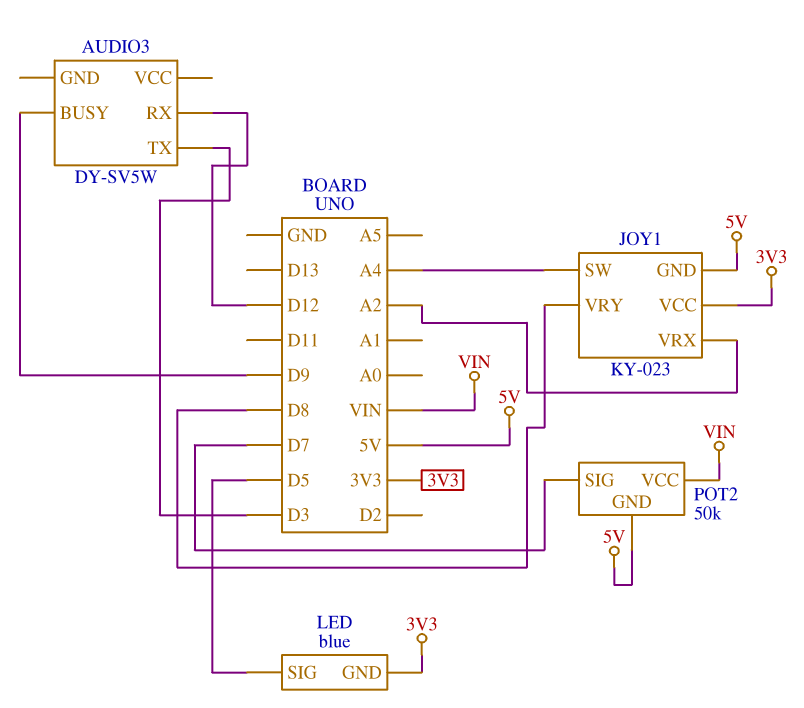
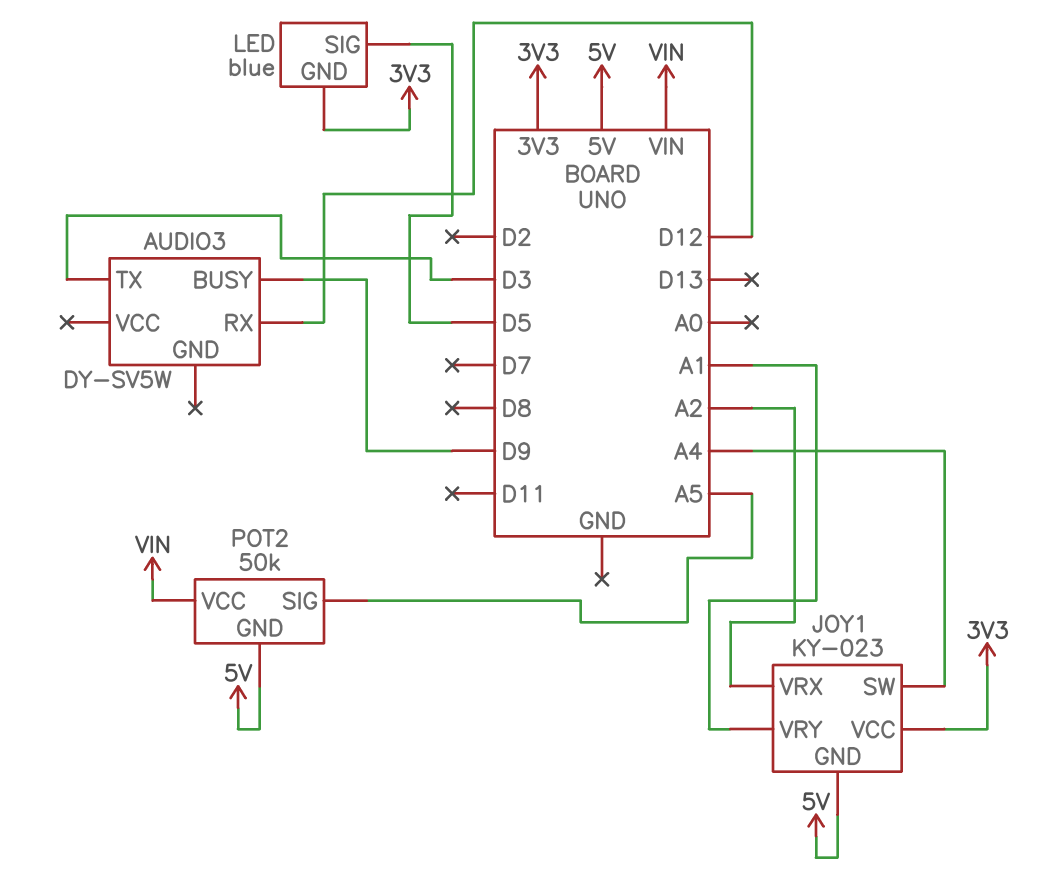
JOY1 pin VRY: D8 -> A1
POT2 pin SIG: D7 -> A5

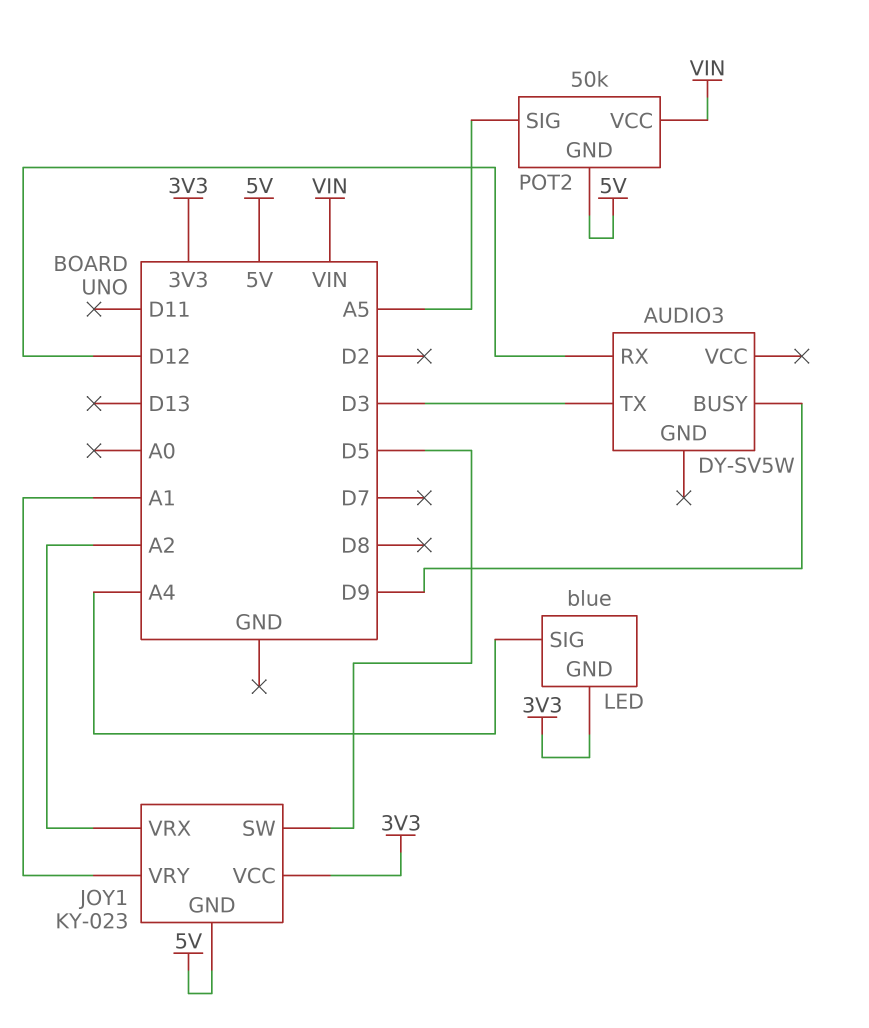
JOY1 pin SW: A4 -> D5
LED pin SIG: D5 -> A4

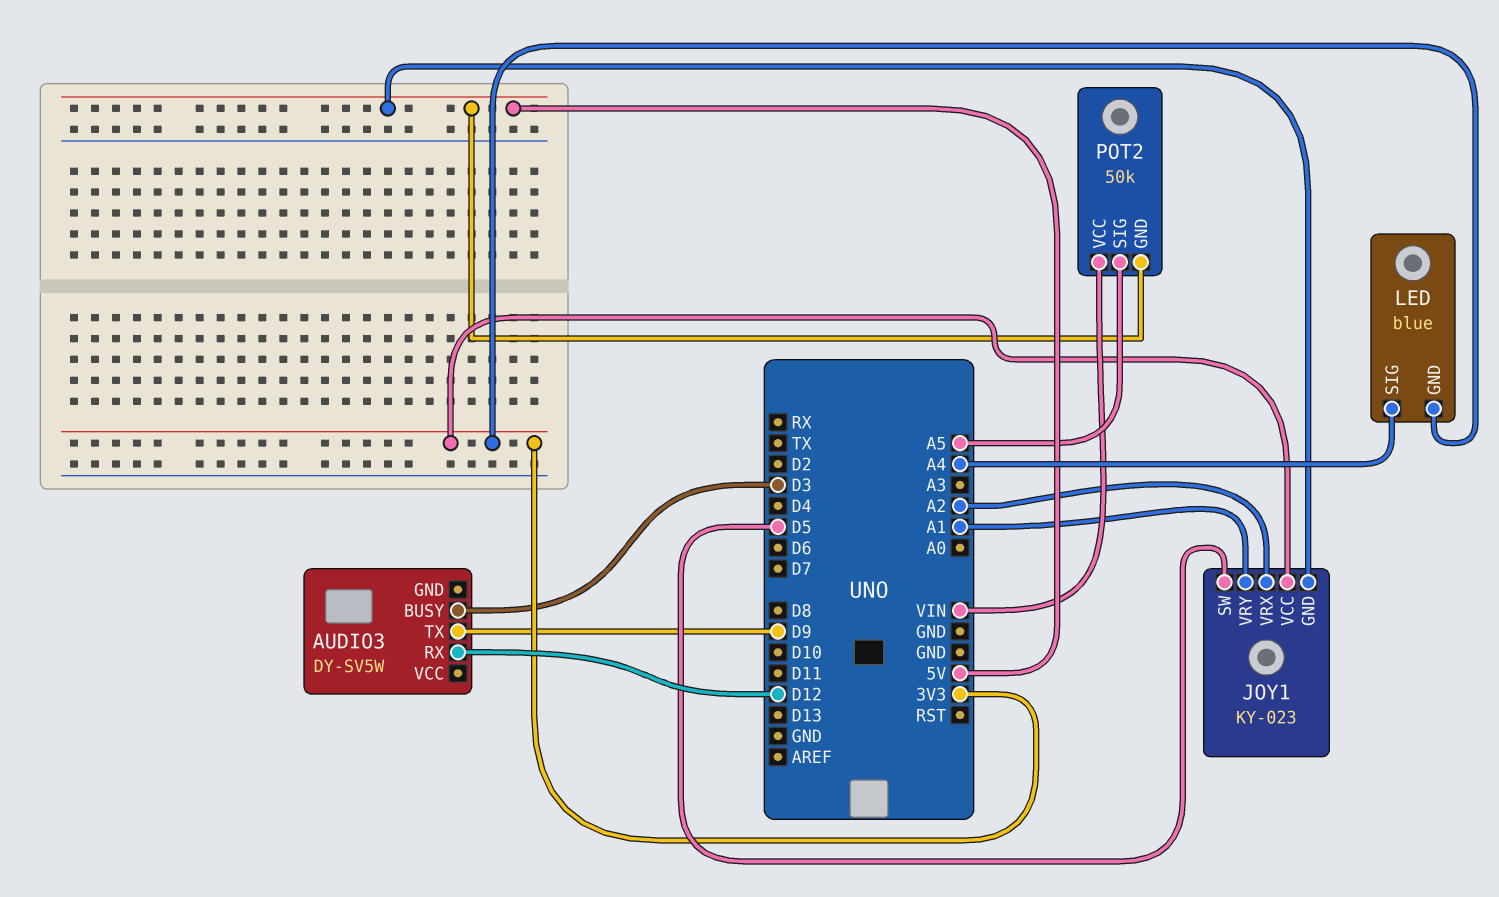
AUDIO3 pin BUSY: D9 -> D3
AUDIO3 pin TX: D3 -> D9

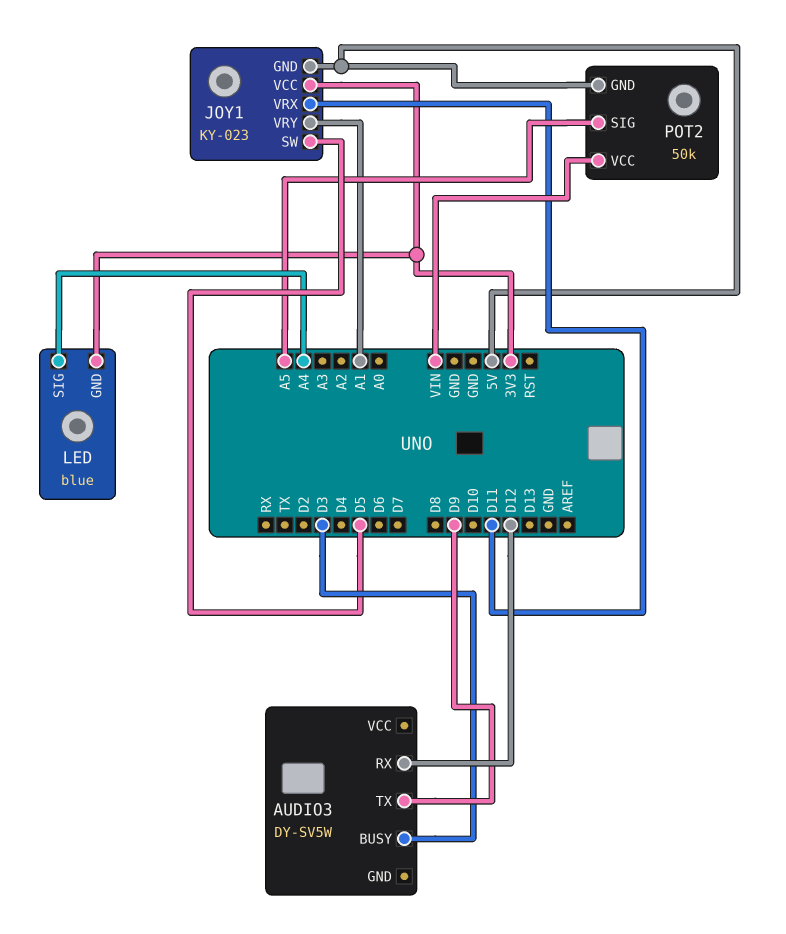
JOY1 pin VRX: A2 -> D11

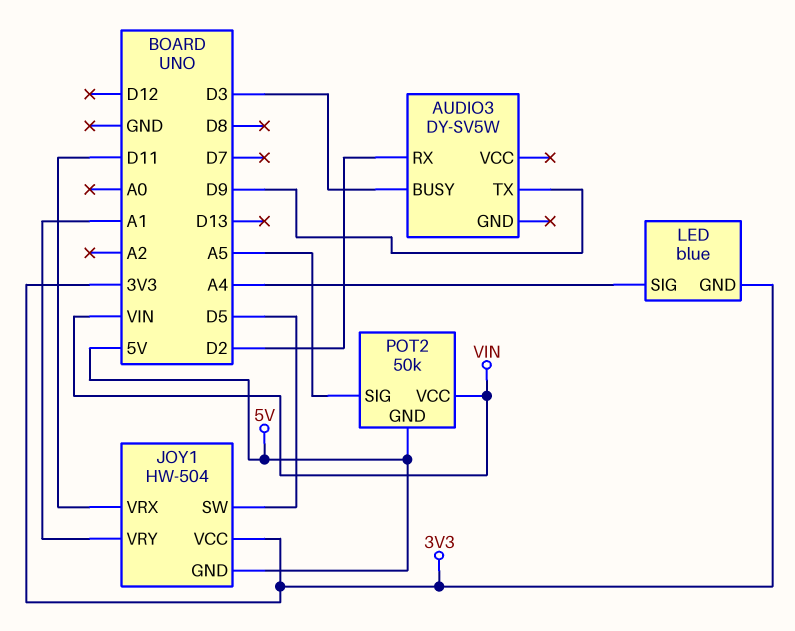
AUDIO3 pin RX: D12 -> D2
JOY1: KY-023 -> HW-504

